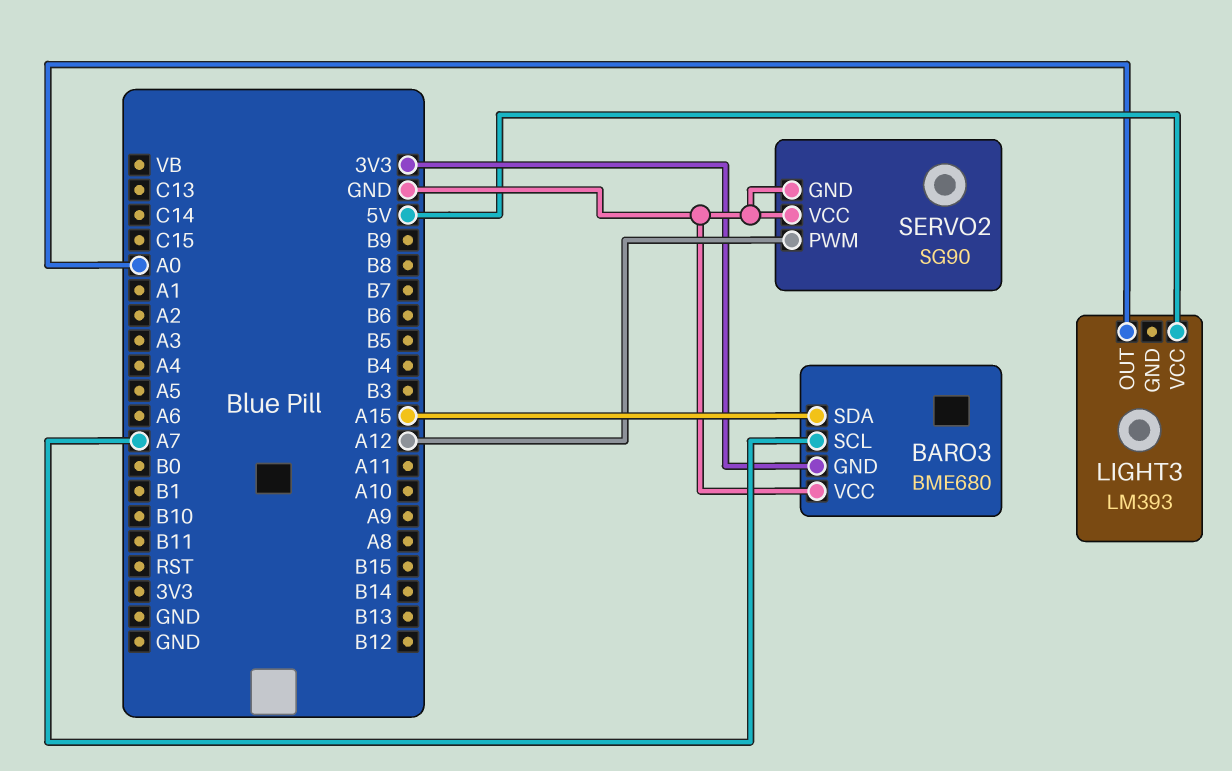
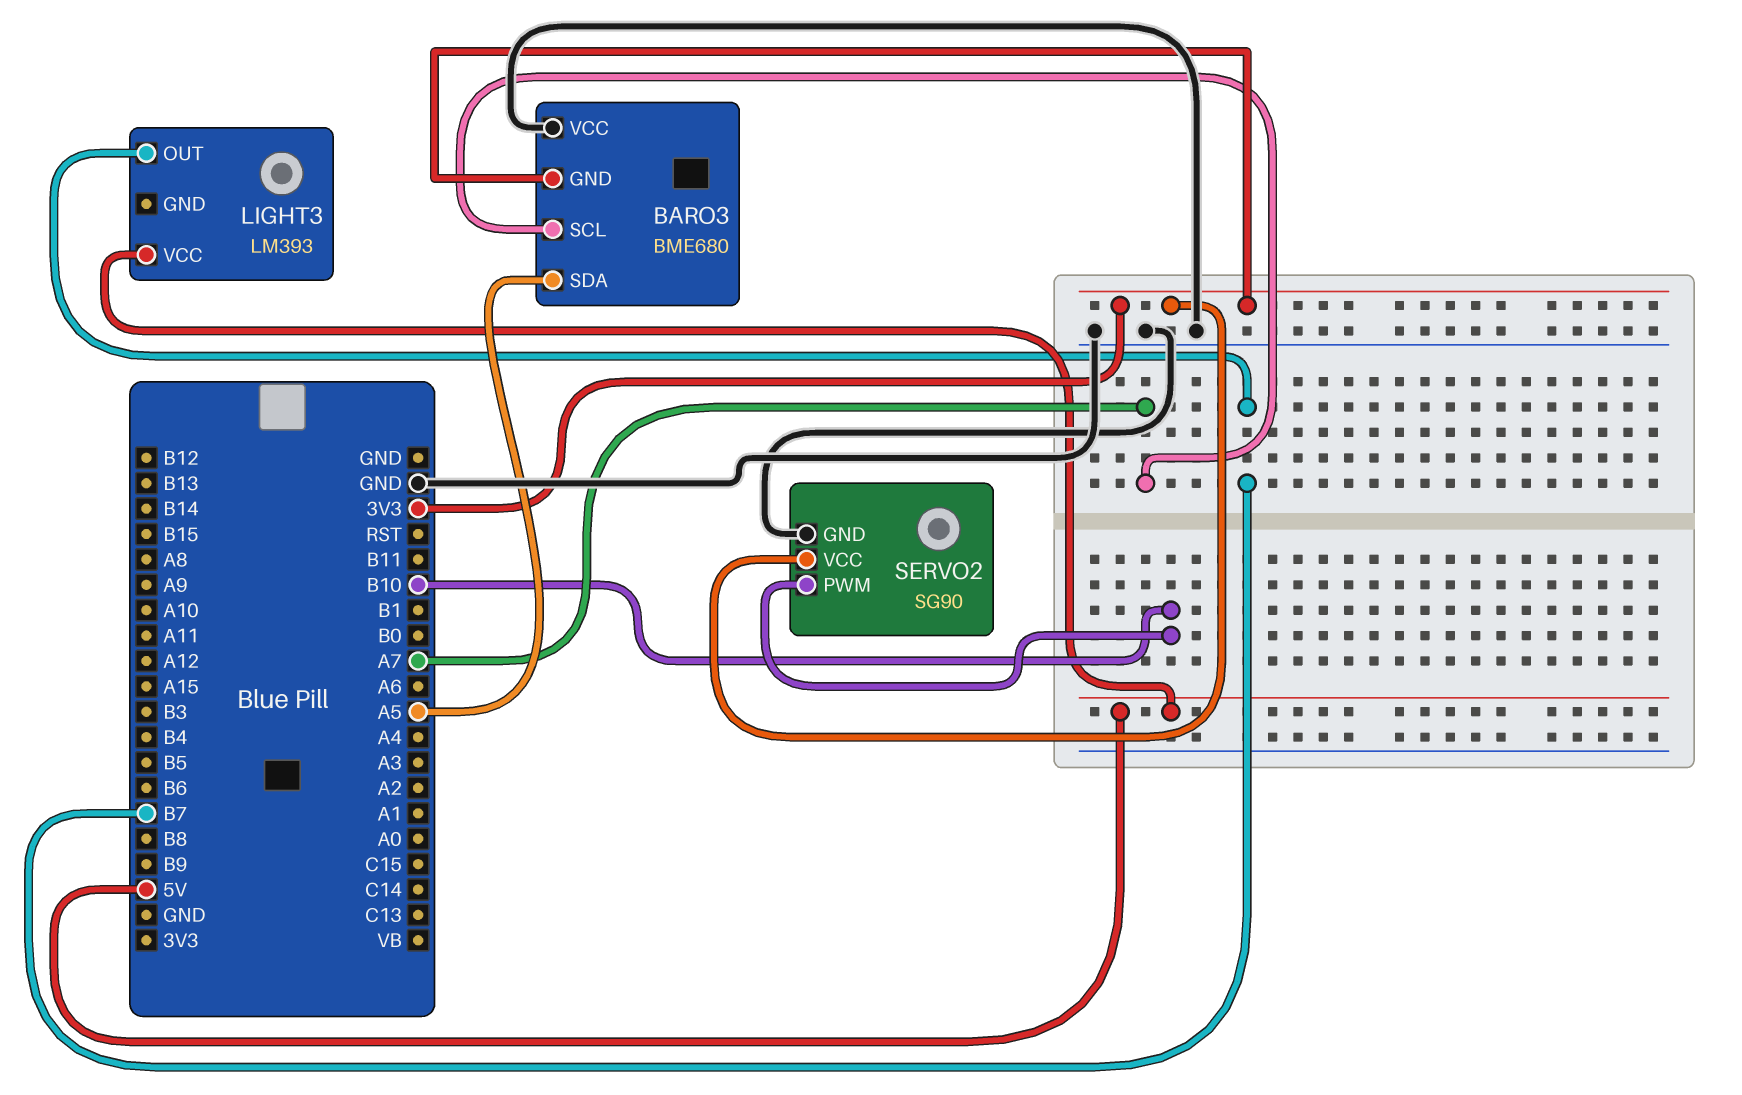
BARO3 pin SDA: A15 -> A5
LIGHT3 pin OUT: A0 -> B7
SERVO2 pin PWM: A12 -> B10
SERVO2 pin VCC: GND -> 3V3

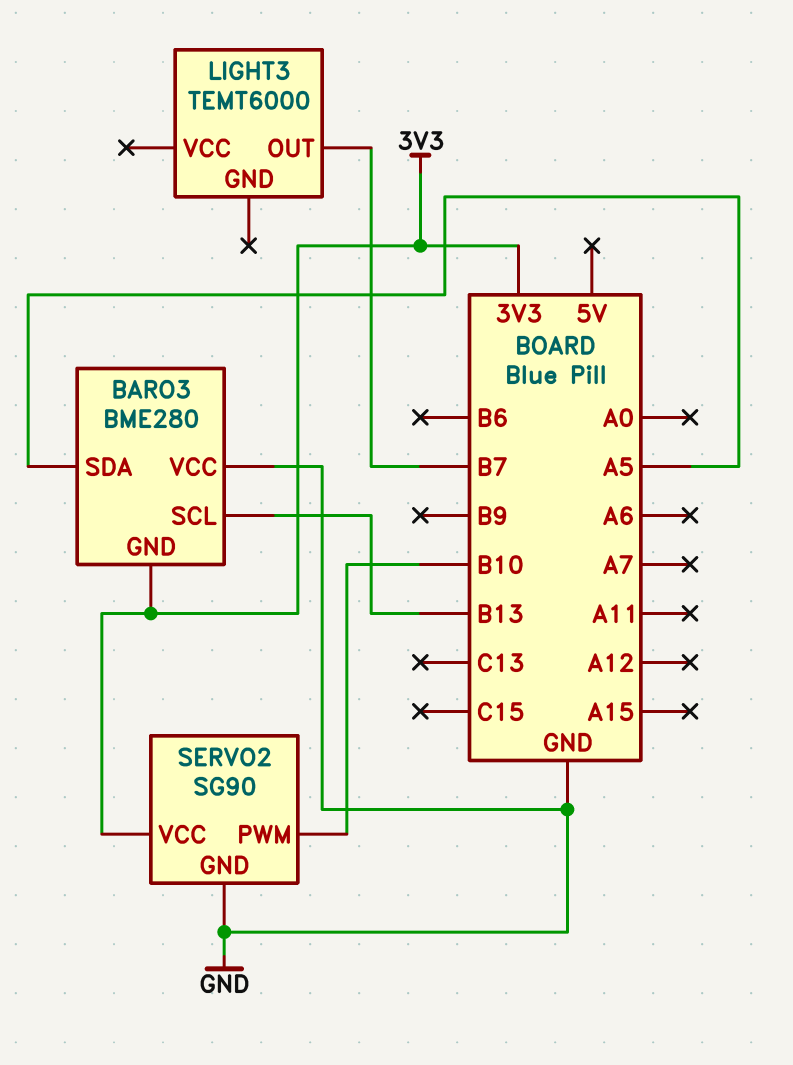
BARO3: BME680 -> BME280
BARO3 pin SCL: A7 -> B13
LIGHT3: LM393 -> TEMT6000
LIGHT3 pin VCC: 5V -> none

